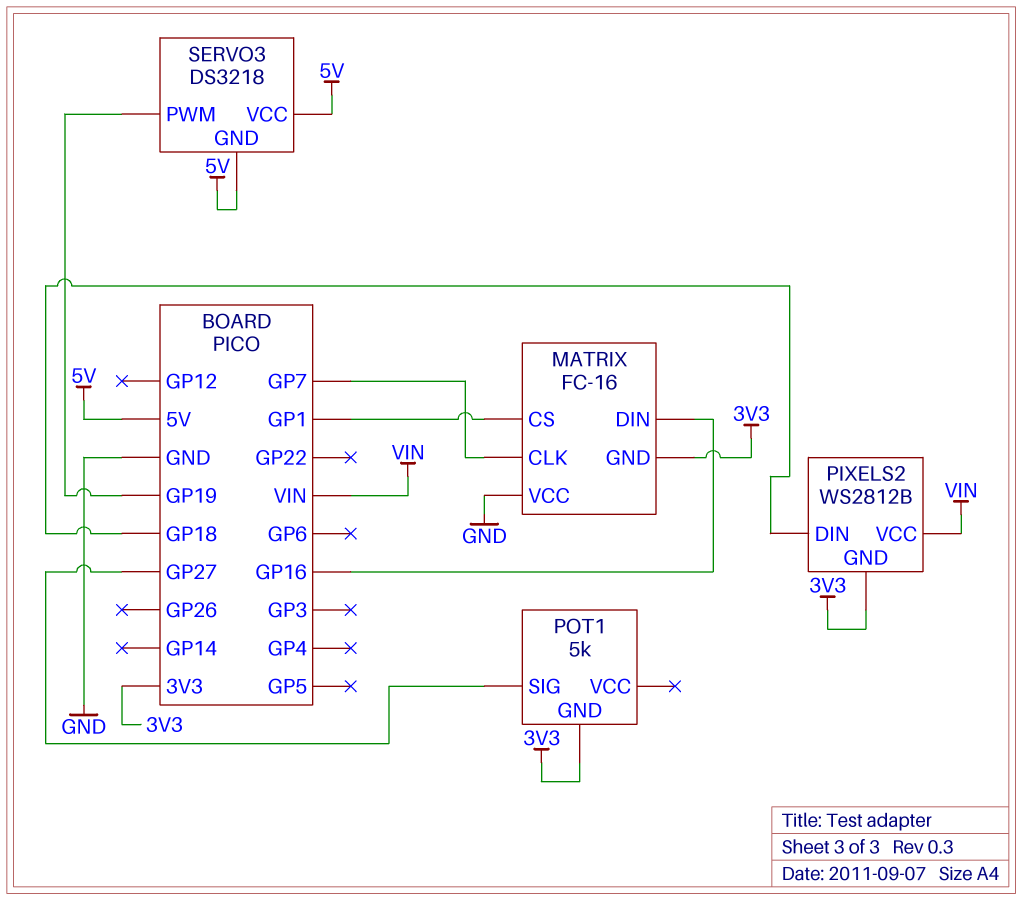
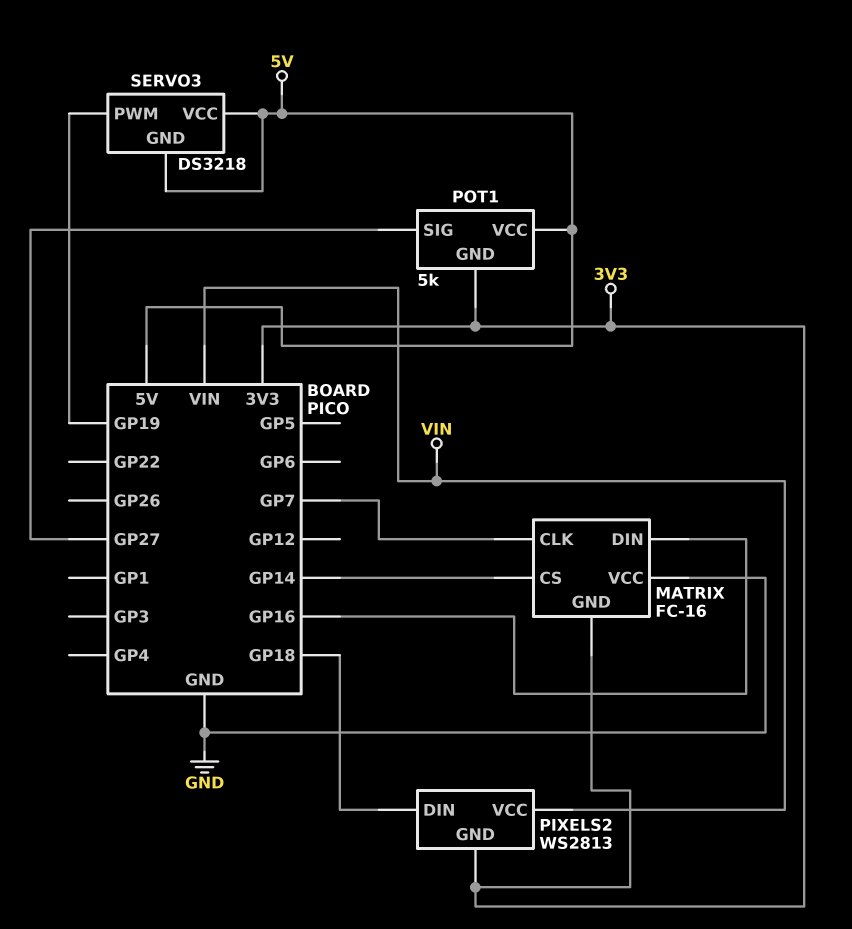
MATRIX pin CS: GP1 -> GP14
PIXELS2: WS2812B -> WS2813
POT1 pin VCC: none -> 5V

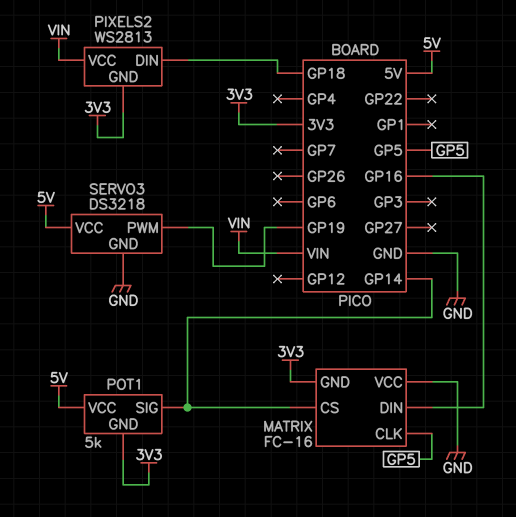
MATRIX pin CLK: GP7 -> GP5
POT1 pin SIG: GP27 -> GP14
SERVO3 pin GND: 5V -> GND

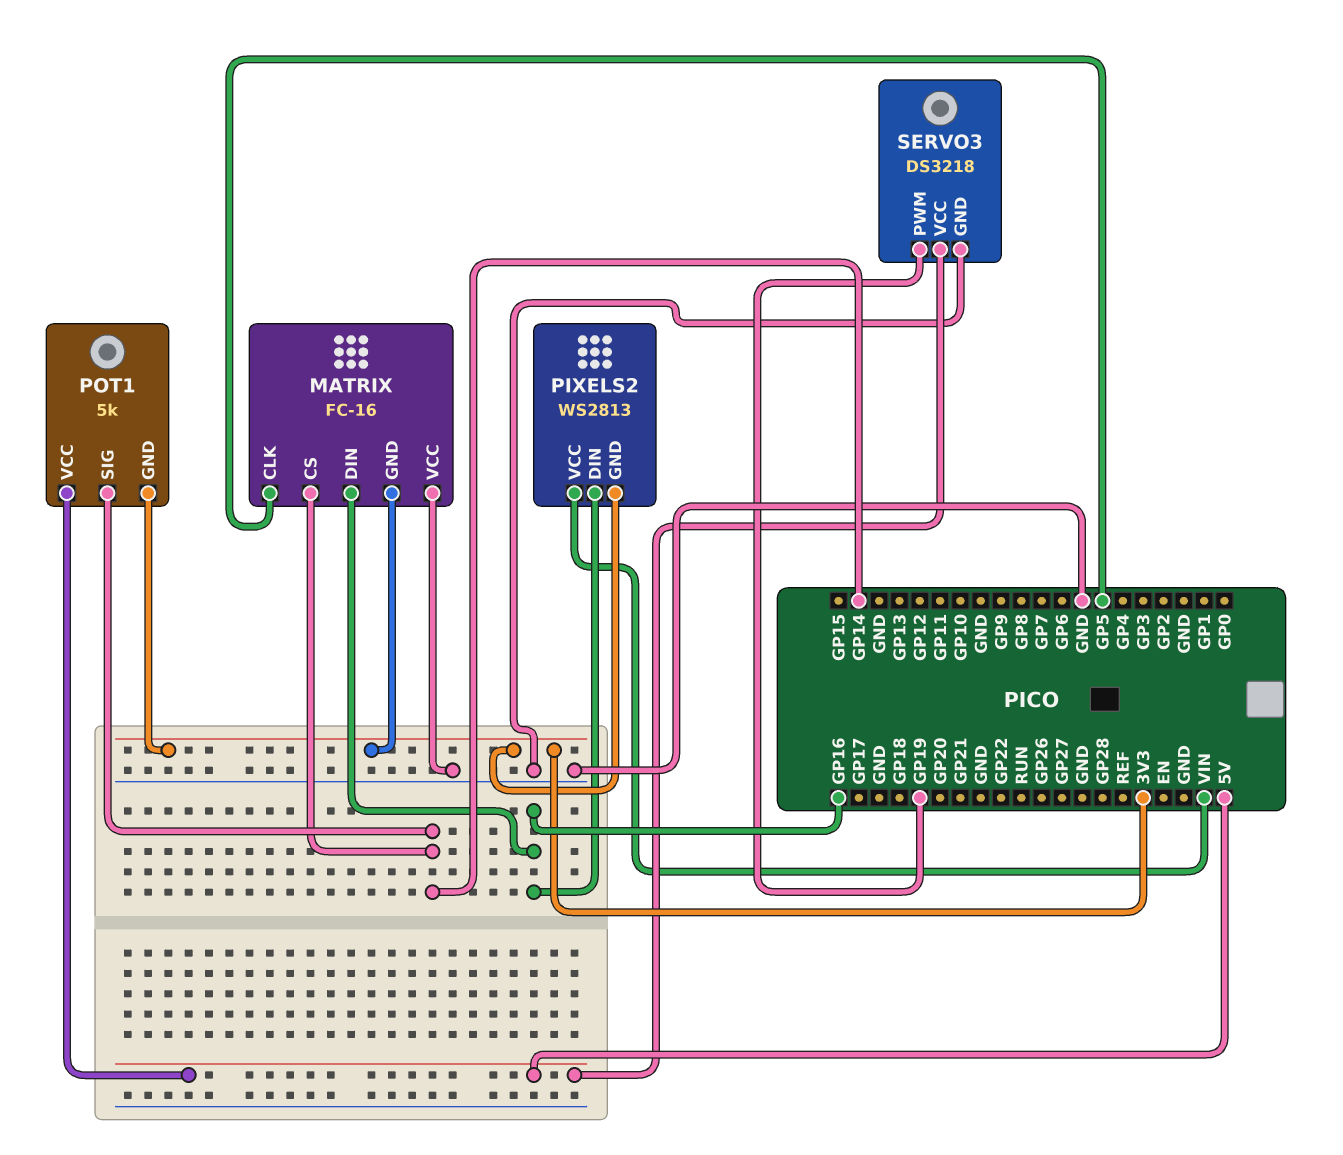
PIXELS2 pin DIN: GP18 -> GP16

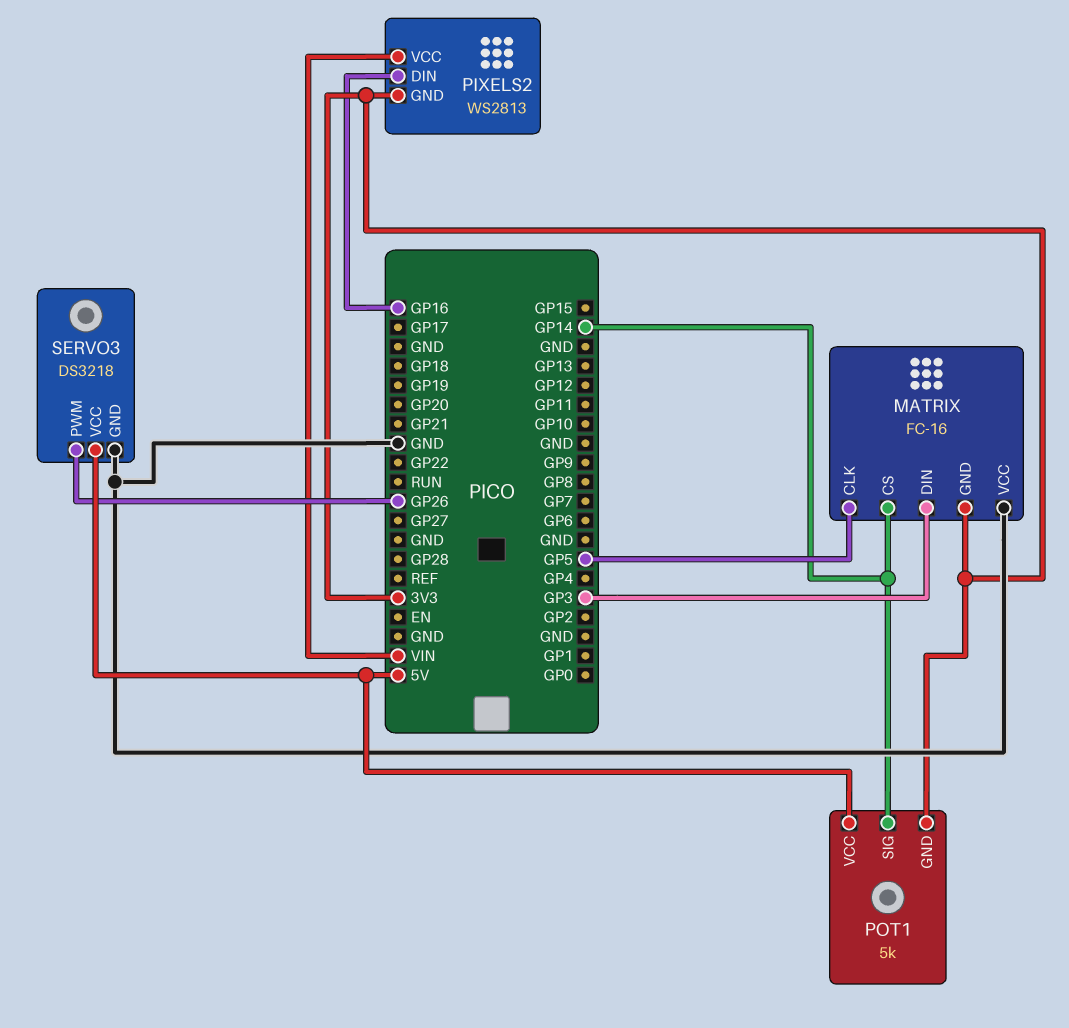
MATRIX pin DIN: GP16 -> GP3
SERVO3 pin PWM: GP19 -> GP26

